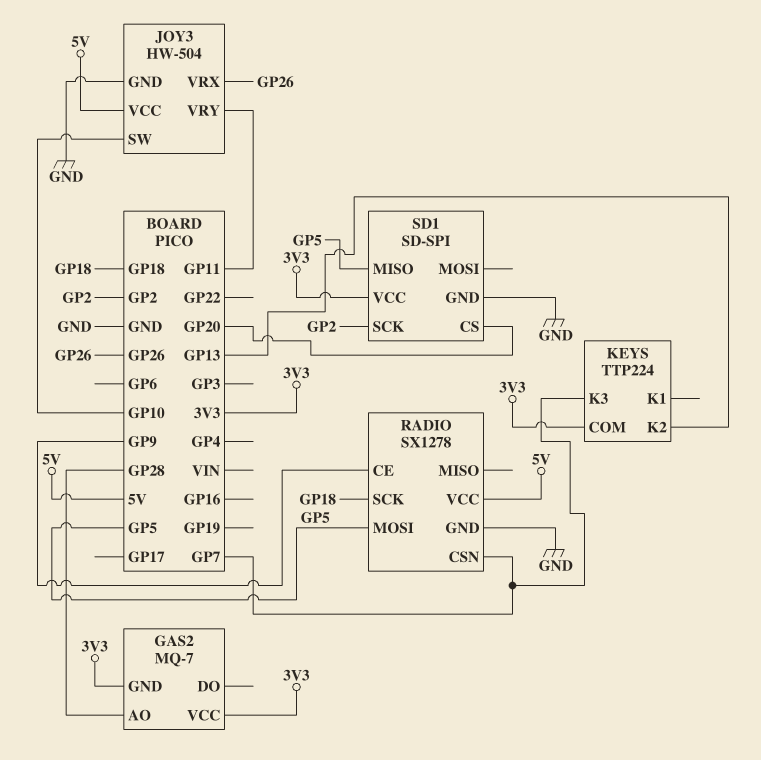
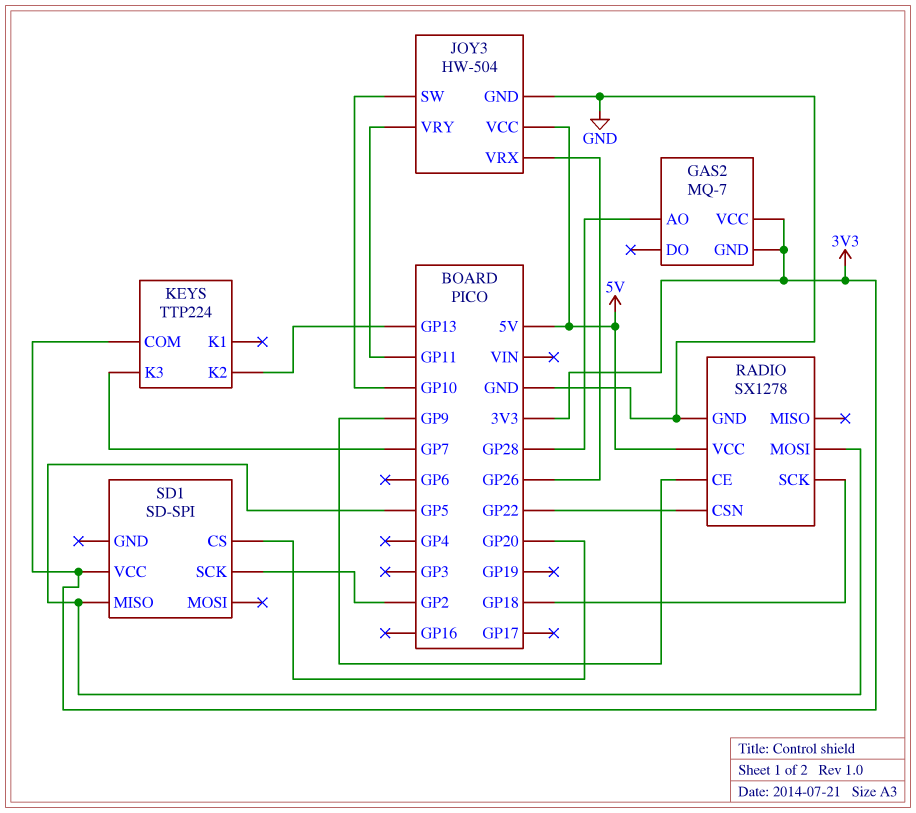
RADIO pin CSN: GP7 -> GP22
SD1 pin GND: GND -> none

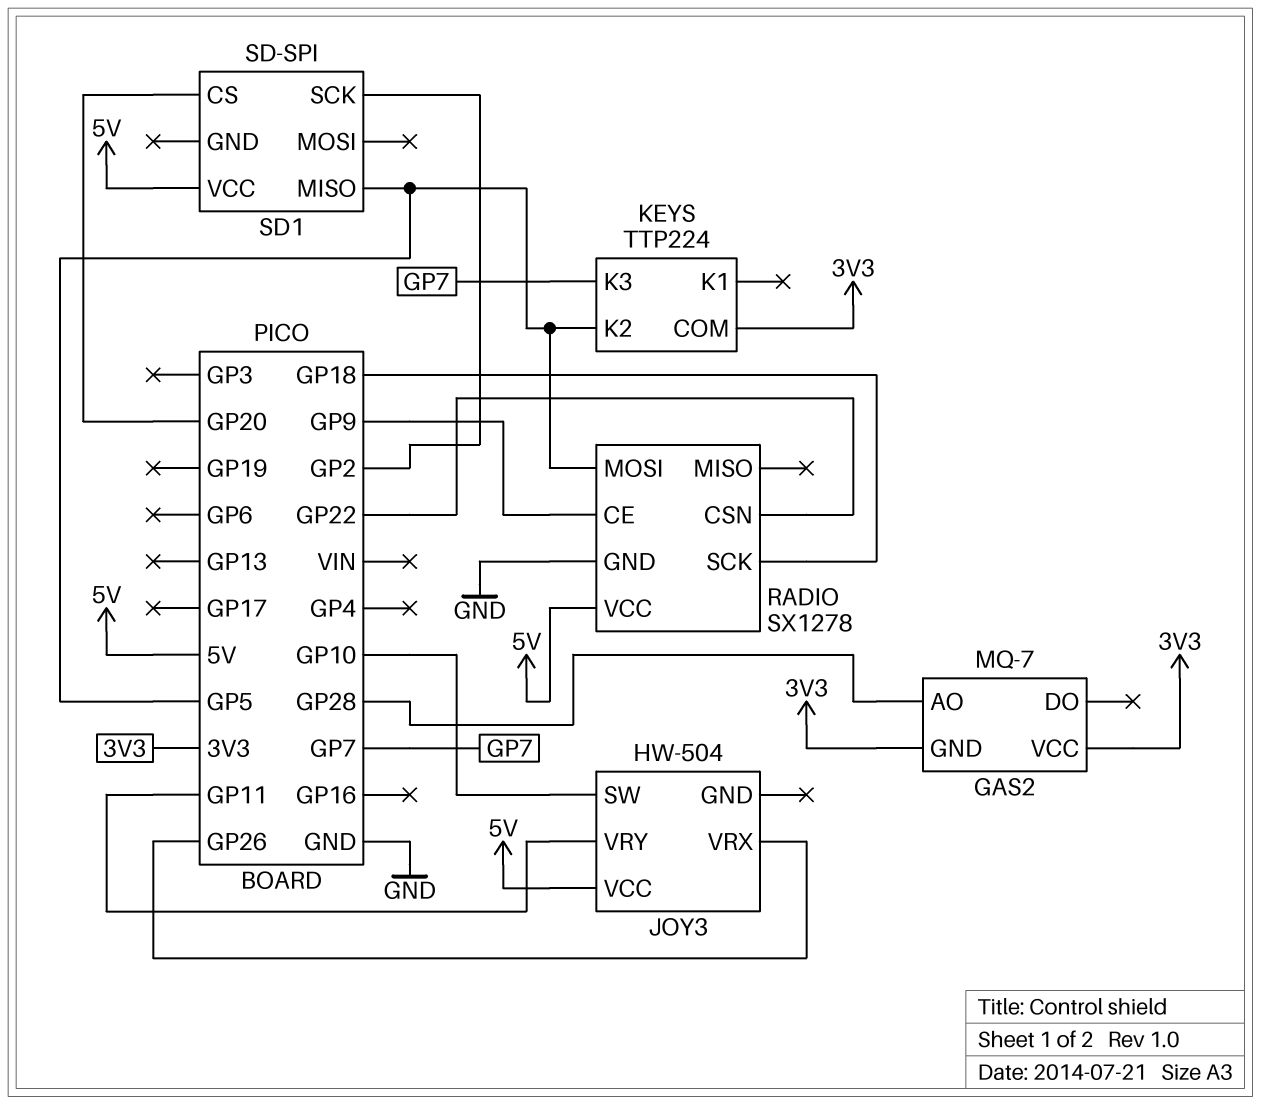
JOY3 pin GND: GND -> none
KEYS pin K2: GP13 -> GP5
SD1 pin VCC: 3V3 -> 5V

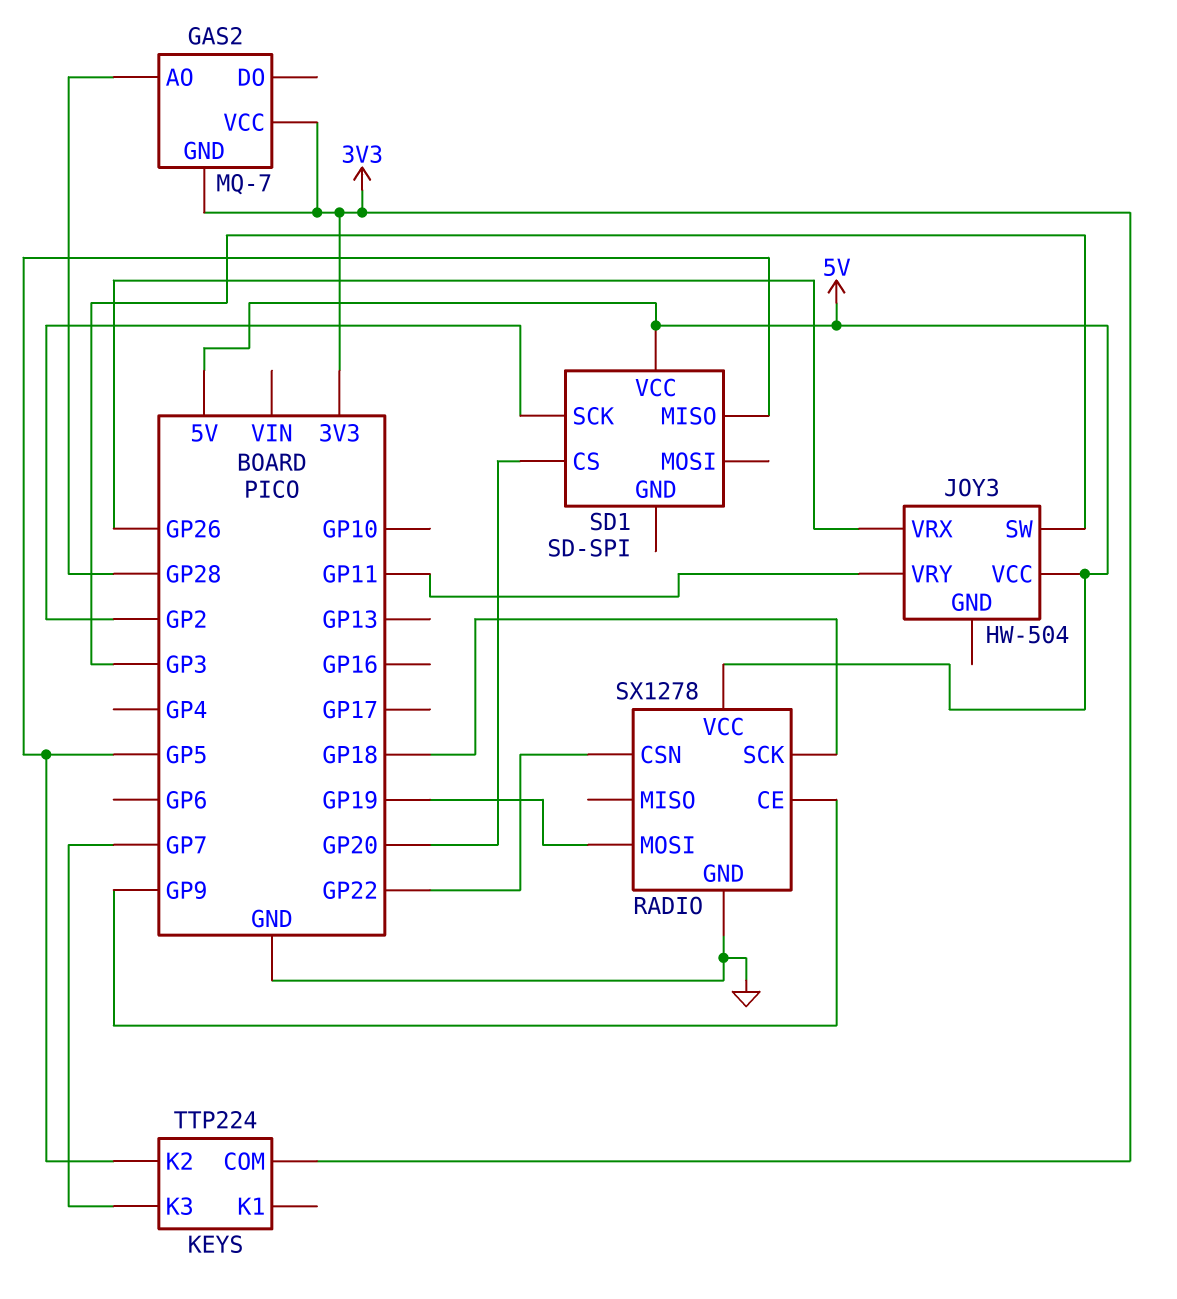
JOY3 pin SW: GP10 -> GP3
RADIO pin MOSI: GP5 -> GP19

